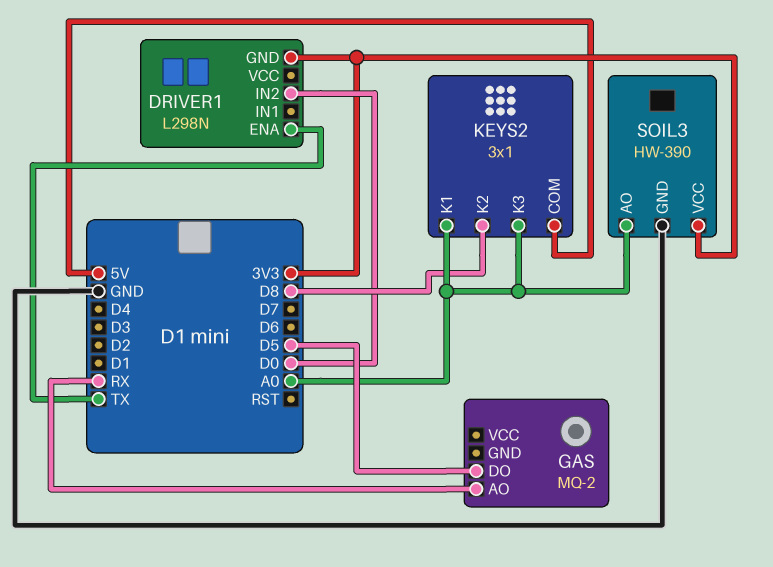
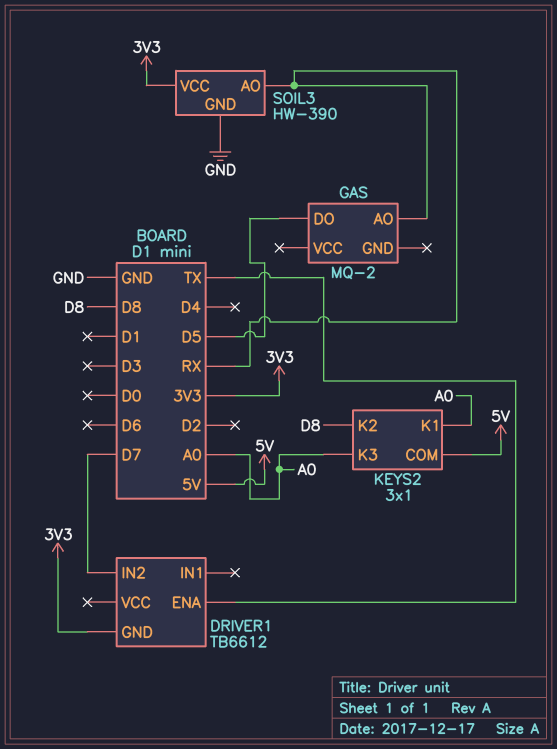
DRIVER1: L298N -> TB6612
DRIVER1 pin IN2: D0 -> D7
SOIL3 pin AO: A0 -> RX

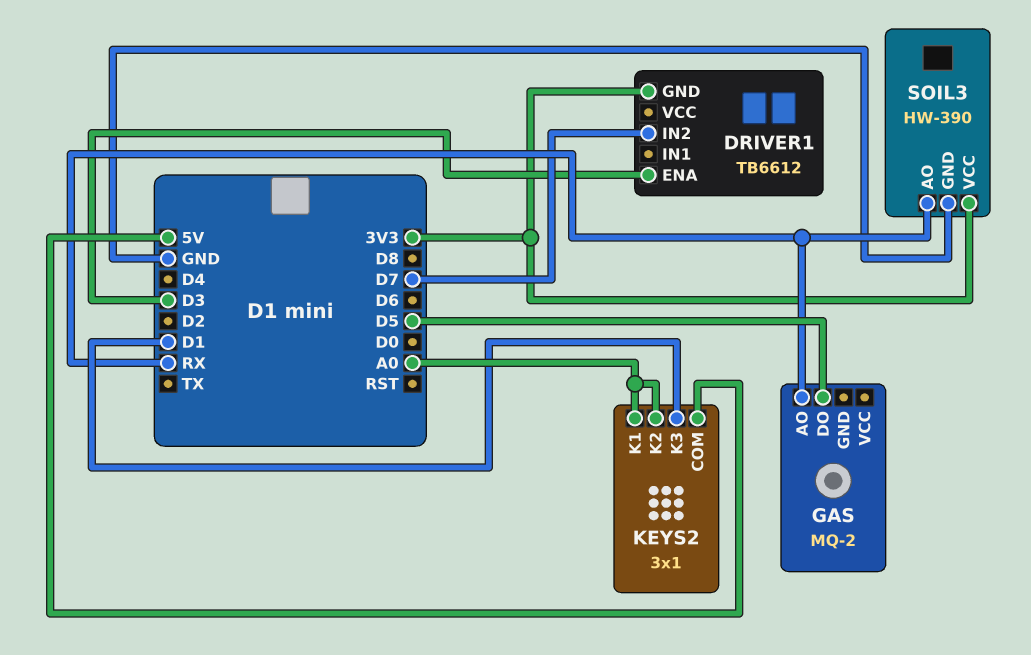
DRIVER1 pin ENA: TX -> D3
KEYS2 pin K2: D8 -> A0
KEYS2 pin K3: A0 -> D1

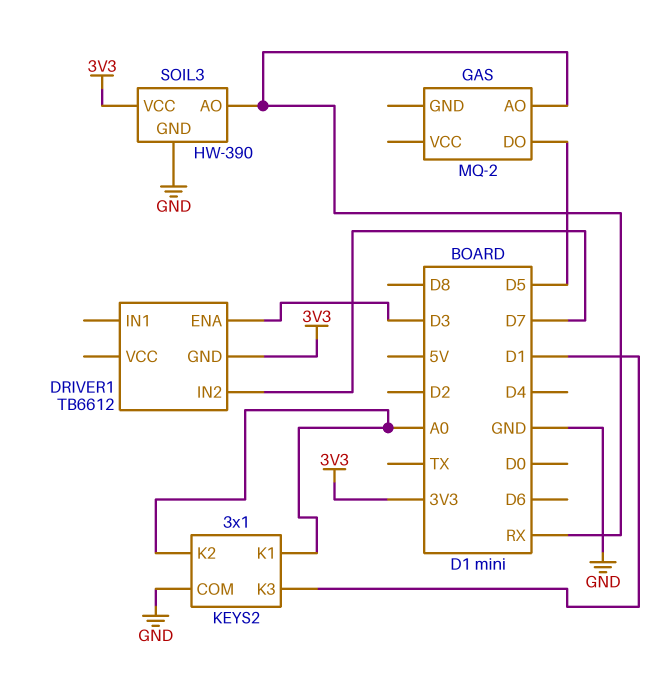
KEYS2 pin COM: 5V -> GND

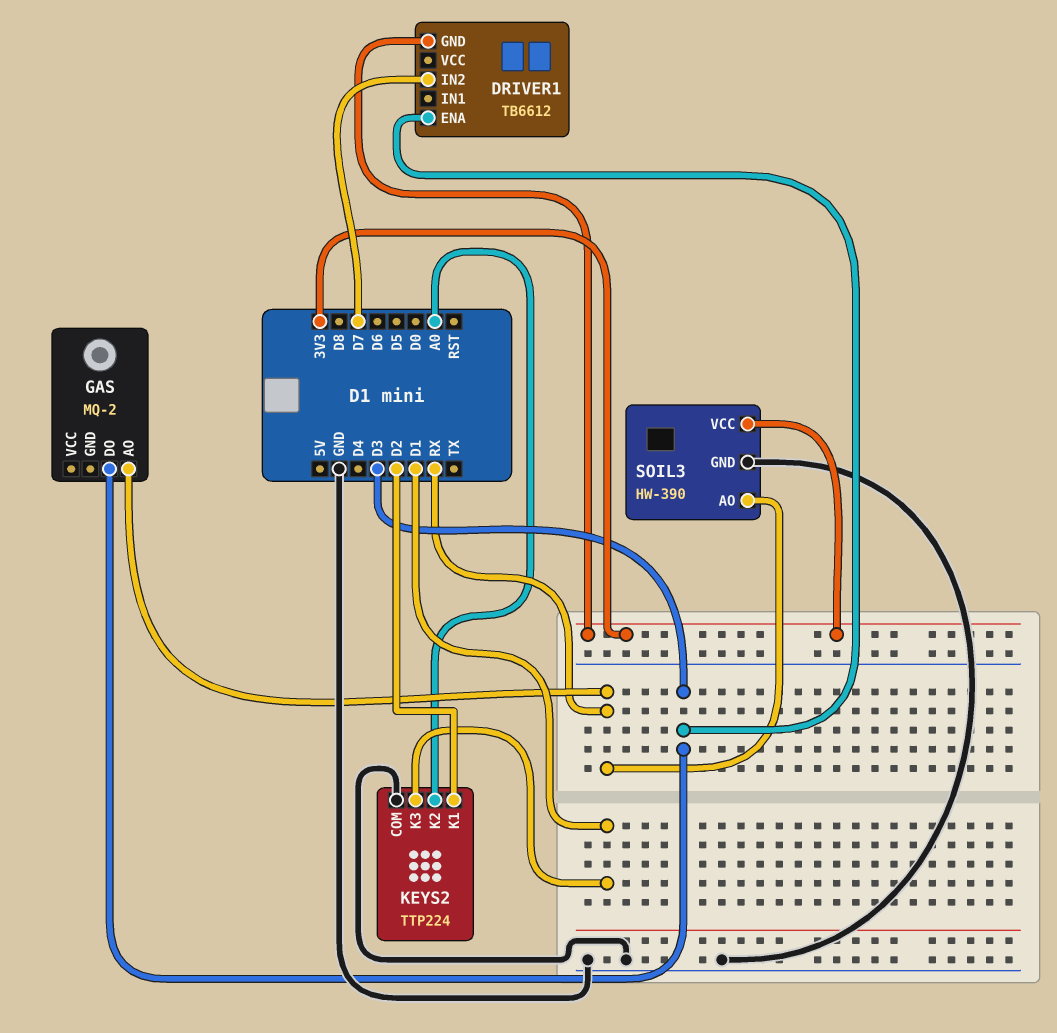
GAS pin DO: D5 -> D3
KEYS2: 3x1 -> TTP224
KEYS2 pin K1: A0 -> D2

